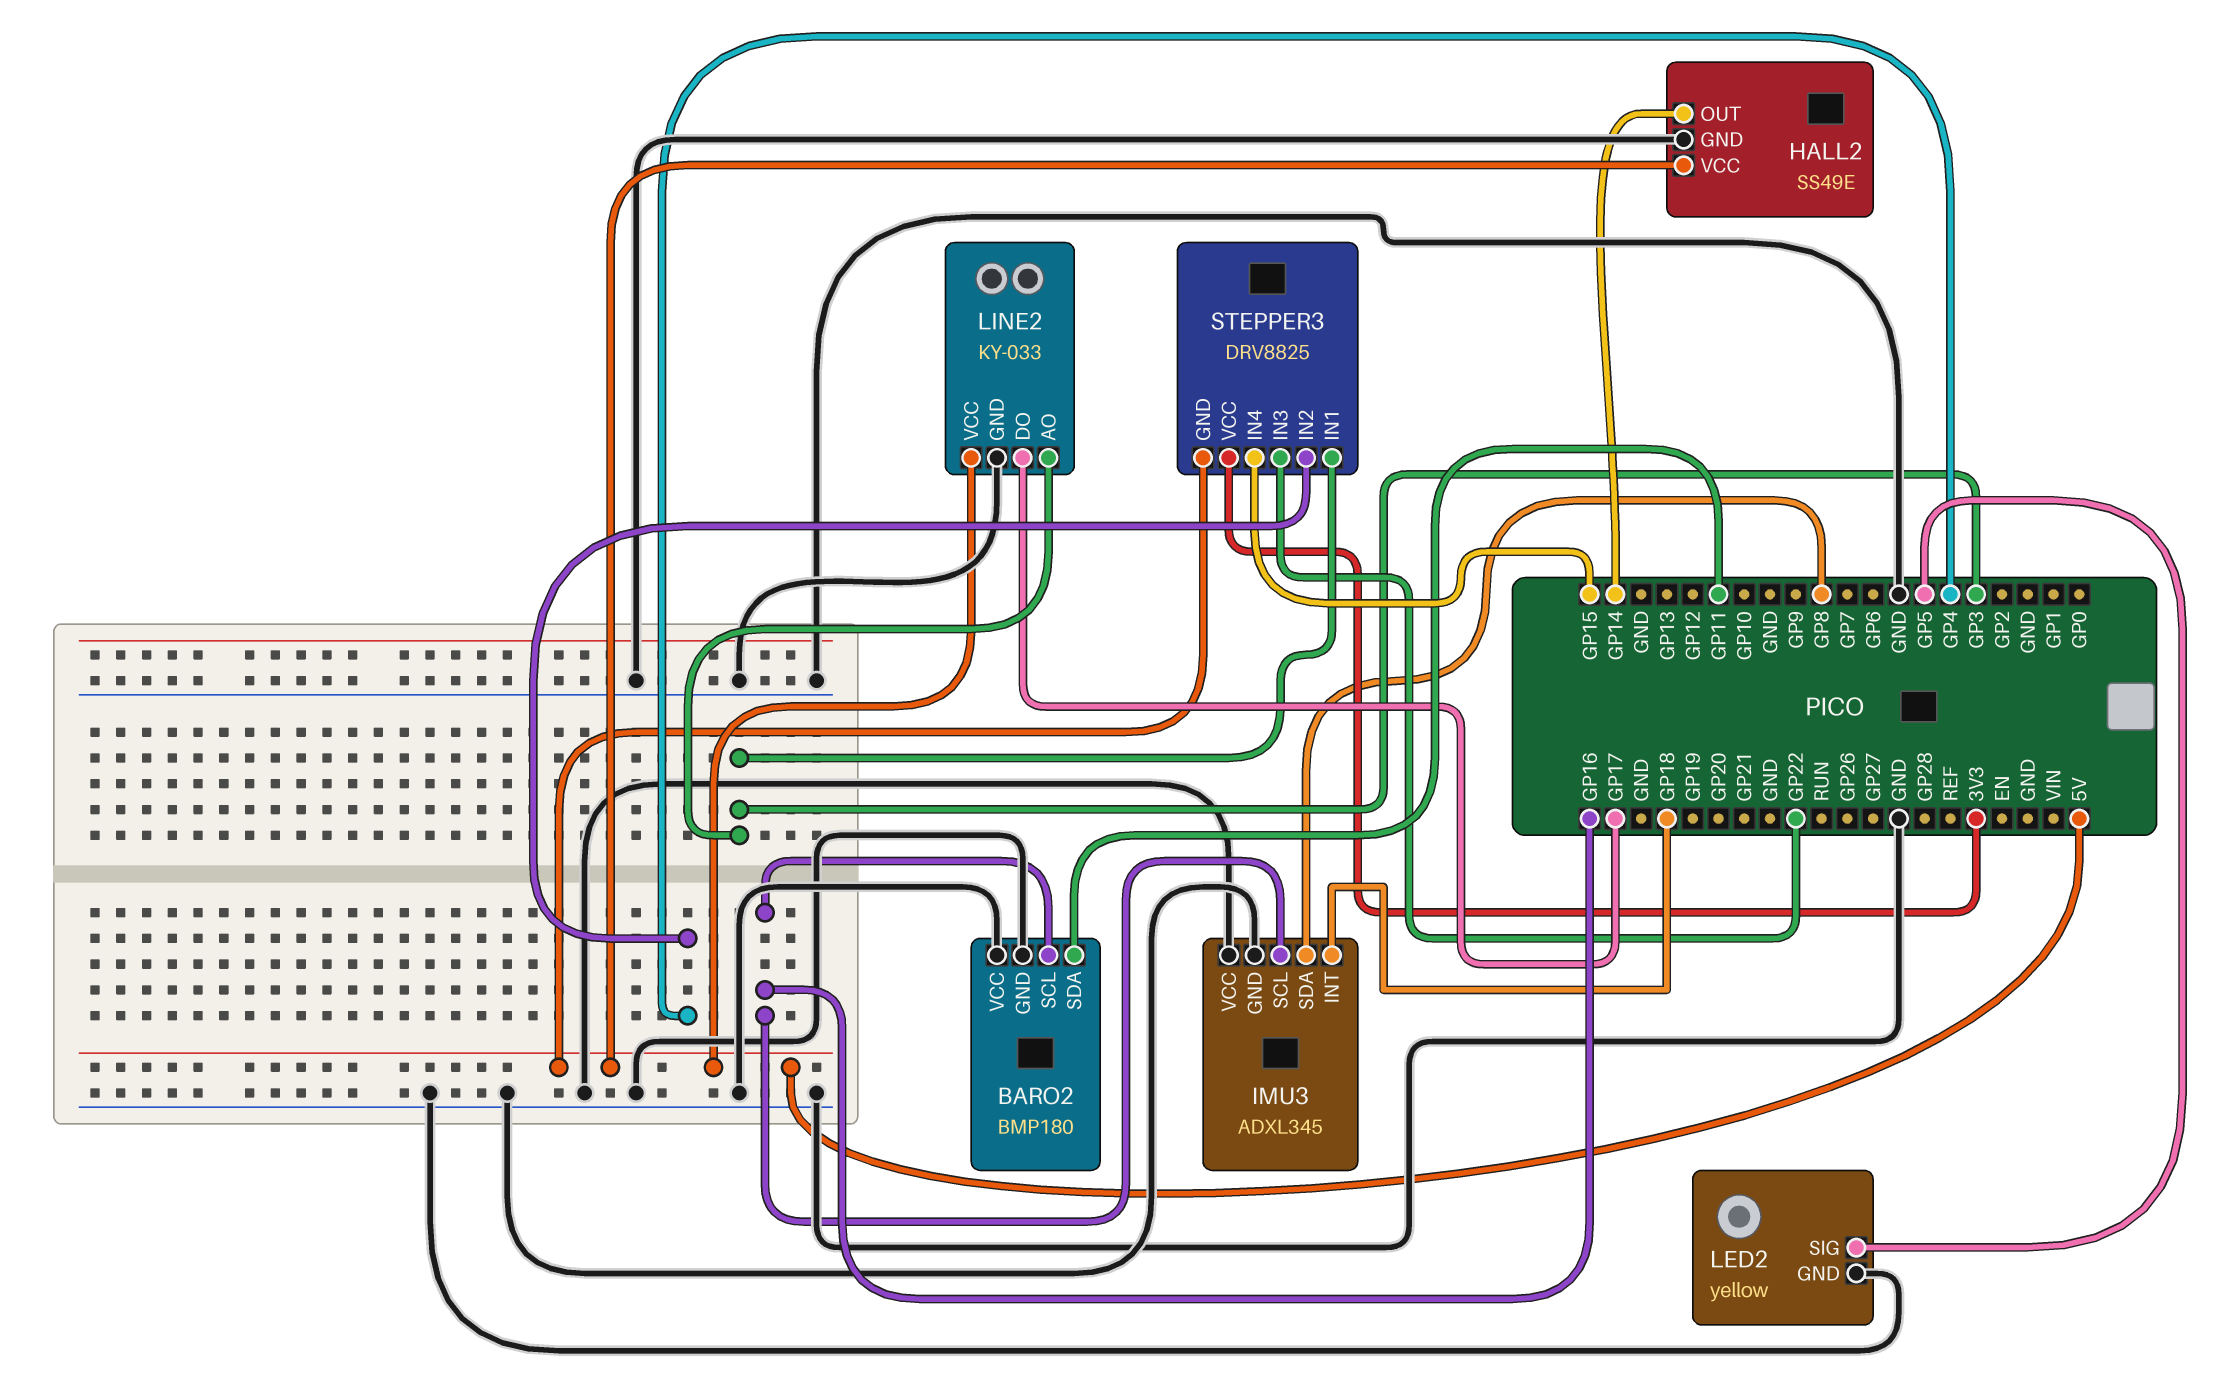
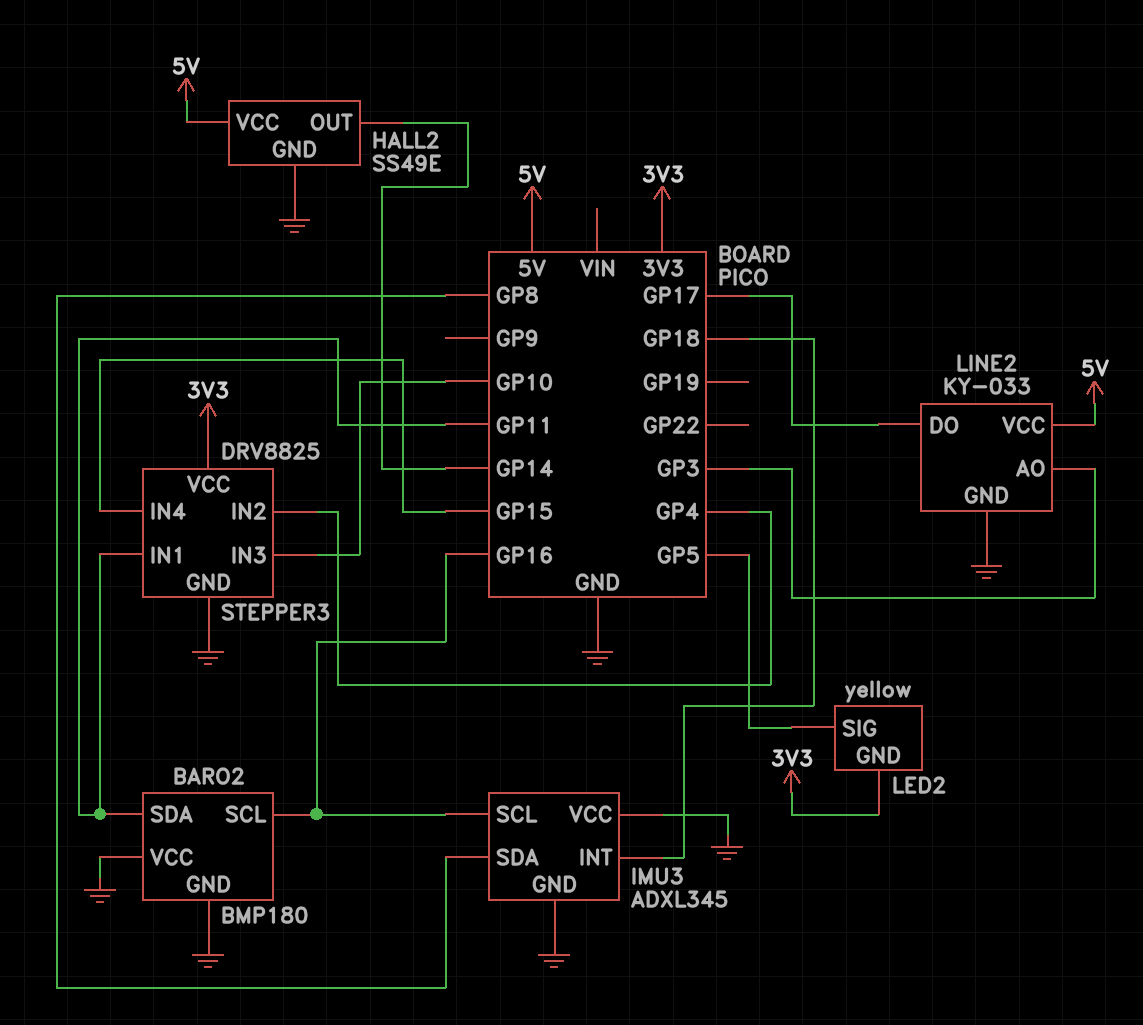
LED2 pin GND: GND -> 3V3
STEPPER3 pin GND: 5V -> GND
STEPPER3 pin IN1: GP3 -> GP11
STEPPER3 pin IN3: GP22 -> GP10

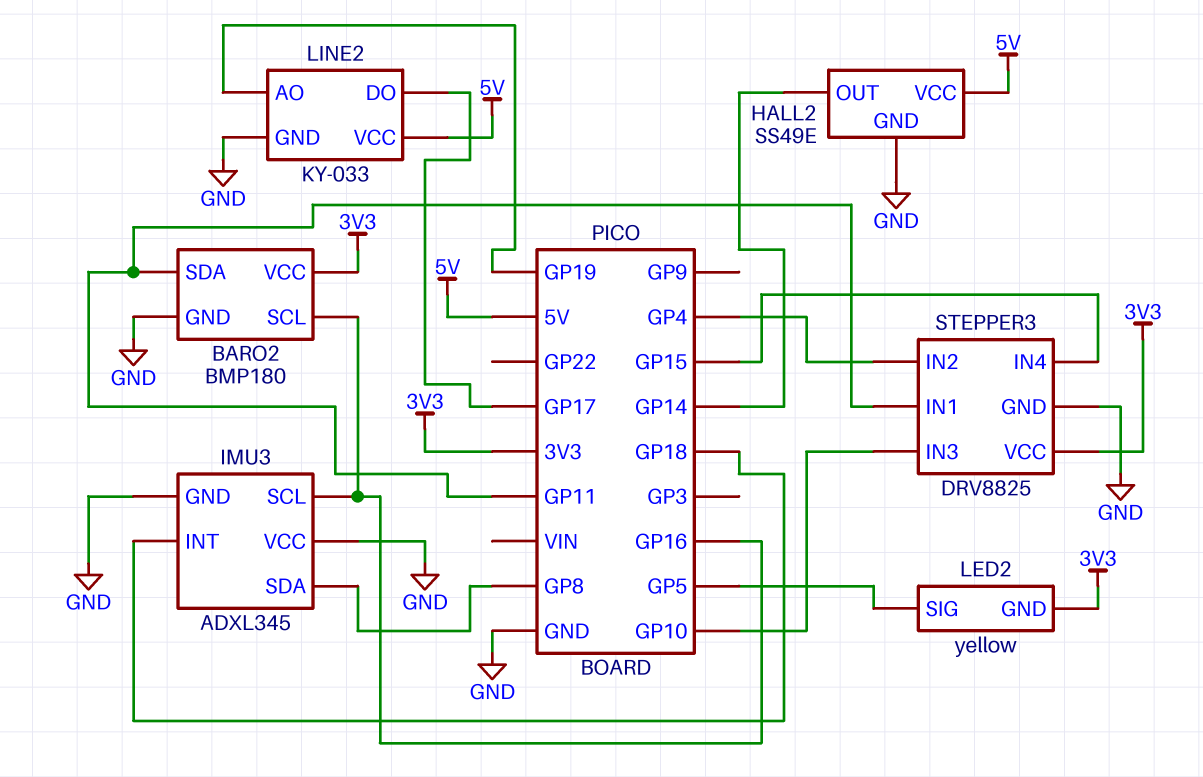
BARO2 pin VCC: GND -> 3V3
LINE2 pin AO: GP3 -> GP19

